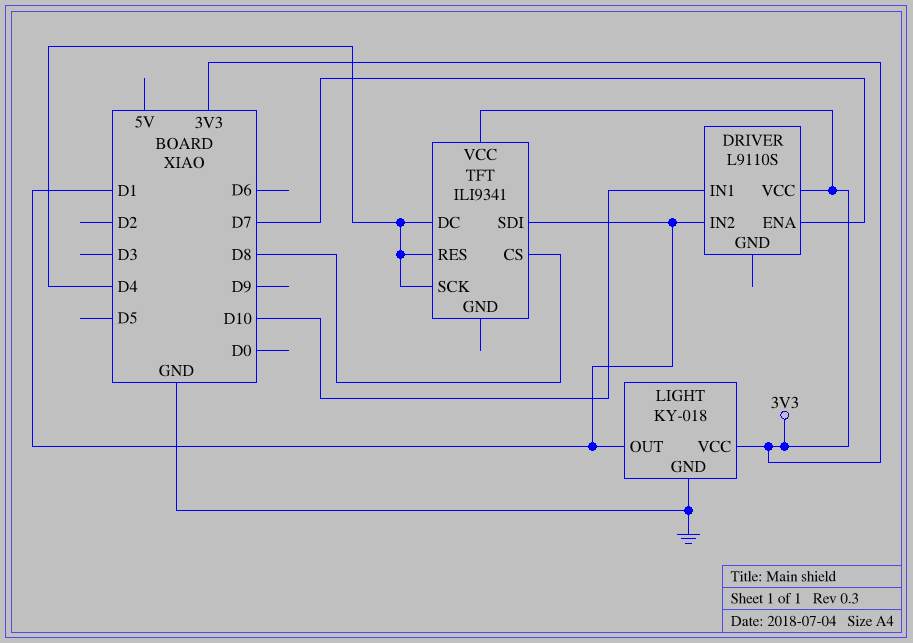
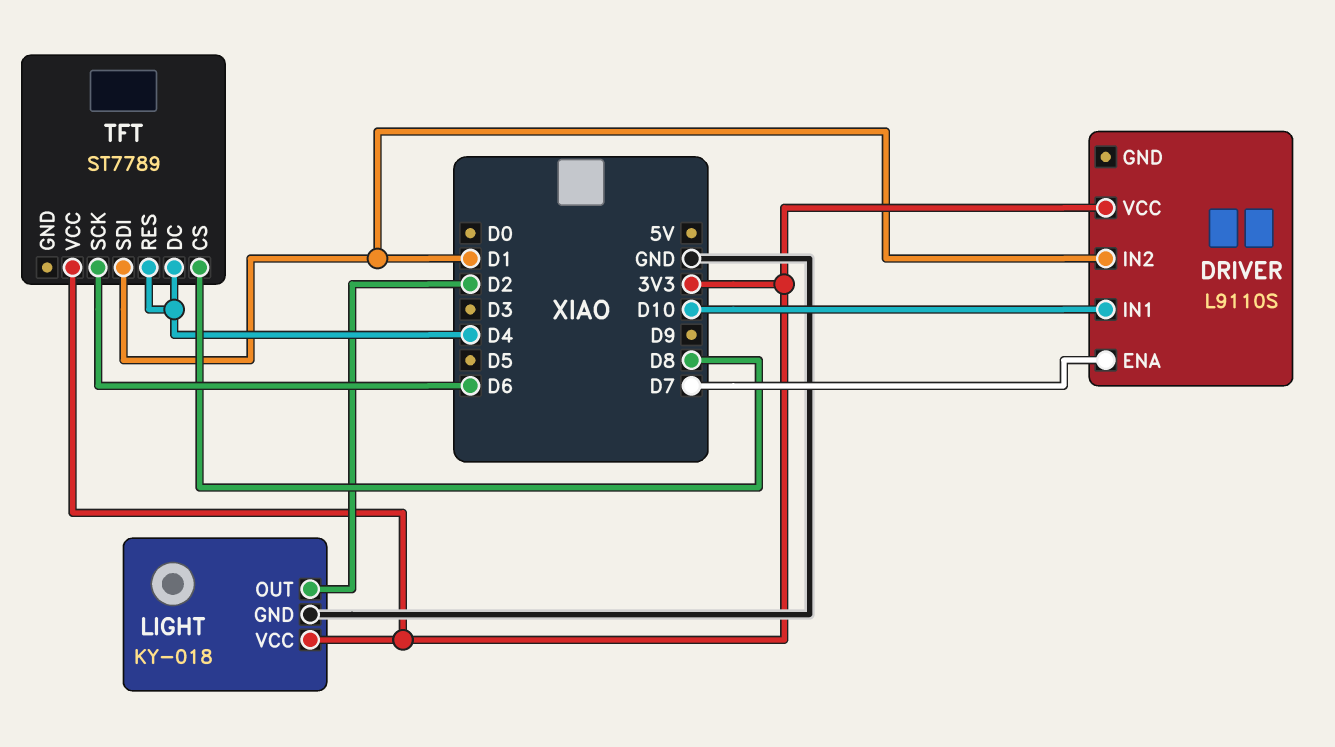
LIGHT pin OUT: D1 -> D2
TFT: ILI9341 -> ST7789
TFT pin SCK: D4 -> D6

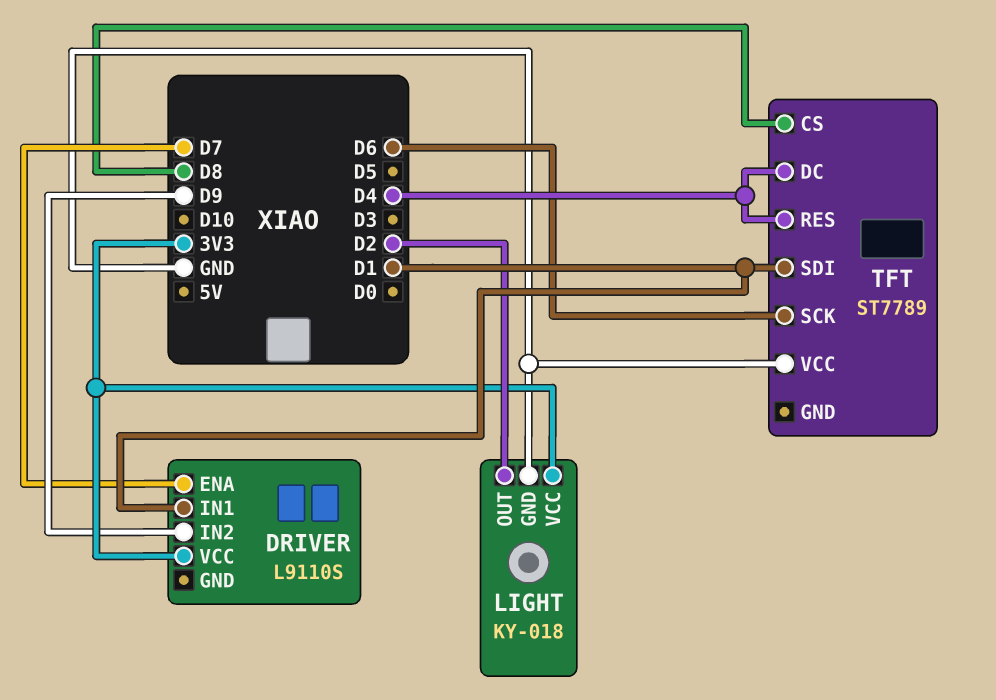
DRIVER pin IN1: D10 -> D1
DRIVER pin IN2: D1 -> D9
TFT pin VCC: 3V3 -> GND

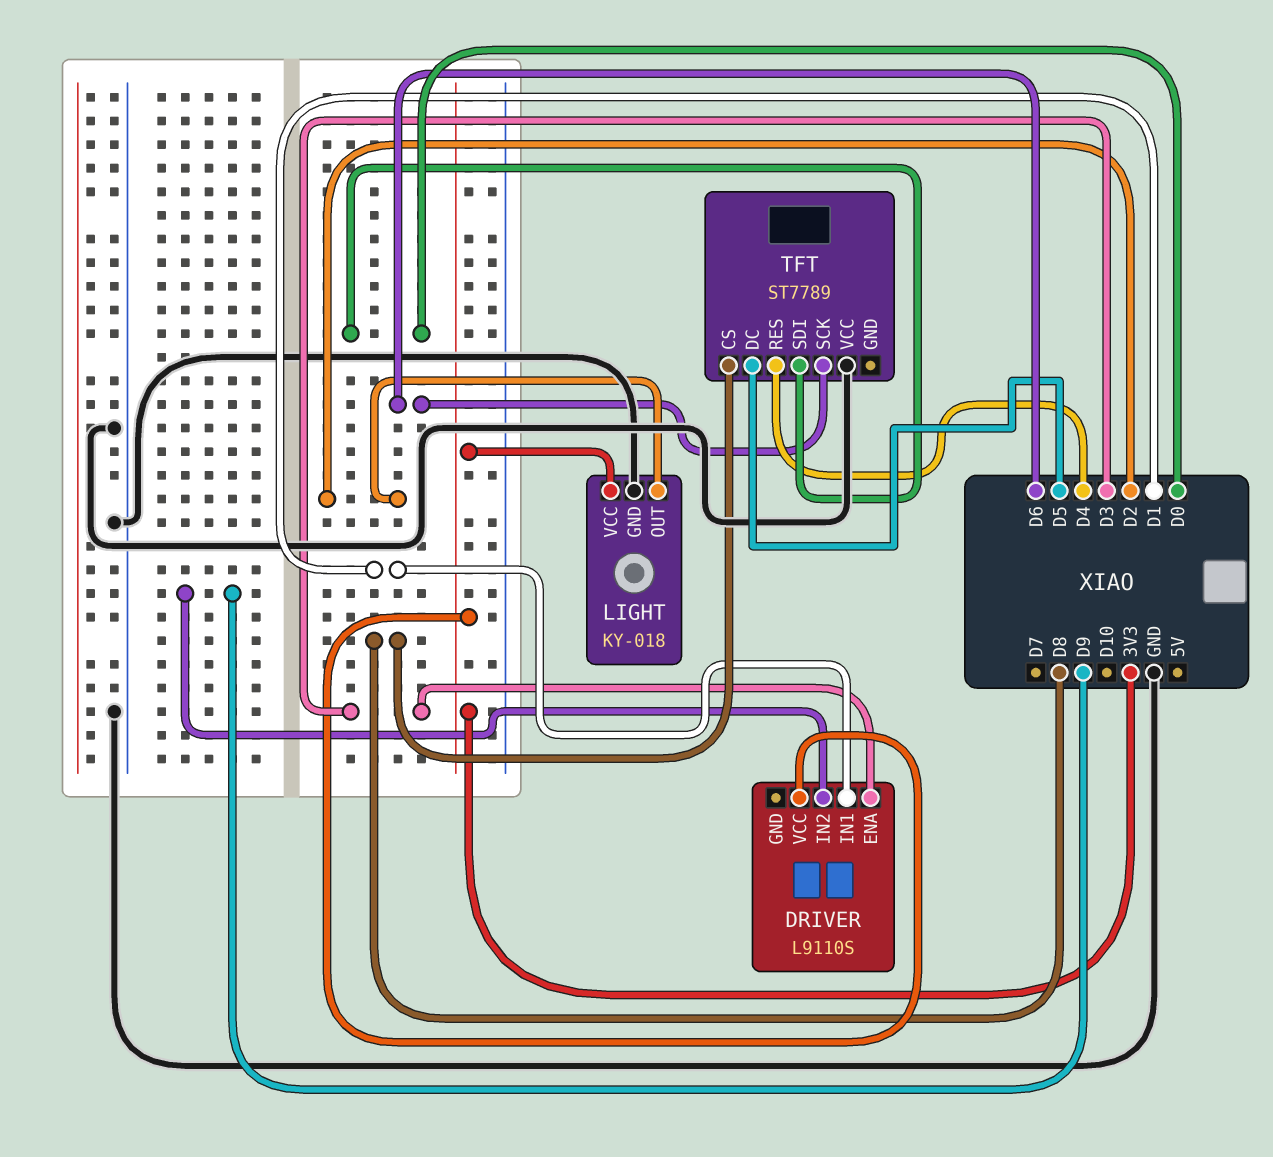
DRIVER pin ENA: D7 -> D3
TFT pin DC: D4 -> D5
TFT pin SDI: D1 -> D0

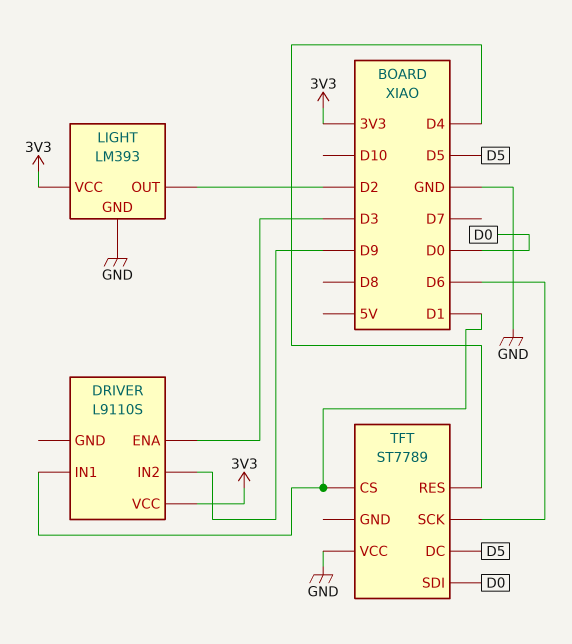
LIGHT: KY-018 -> LM393
TFT pin CS: D8 -> D1

